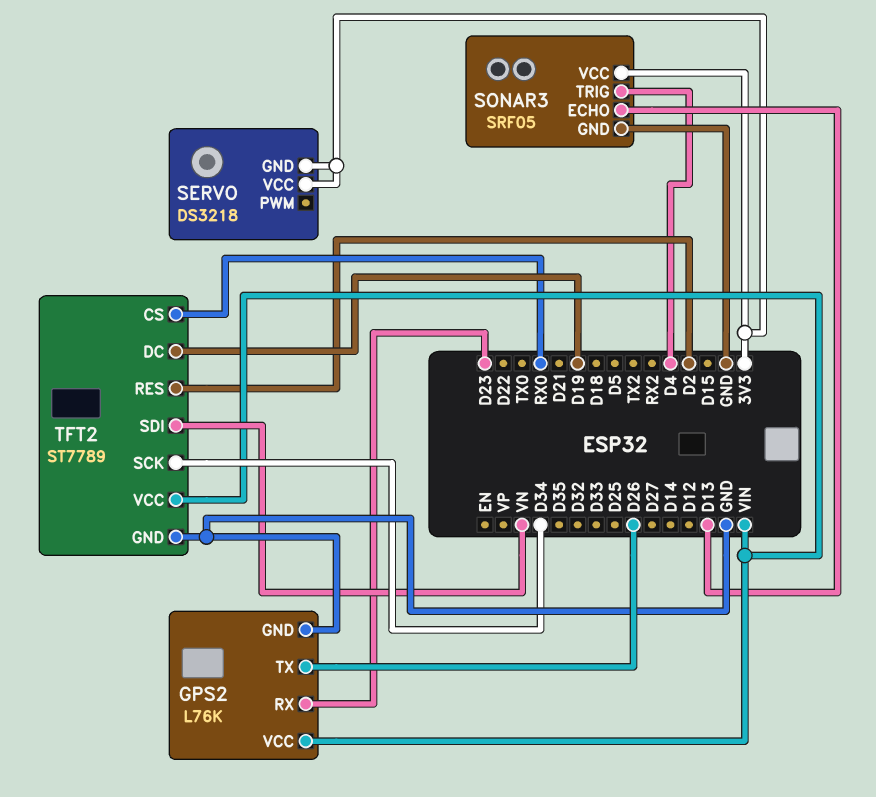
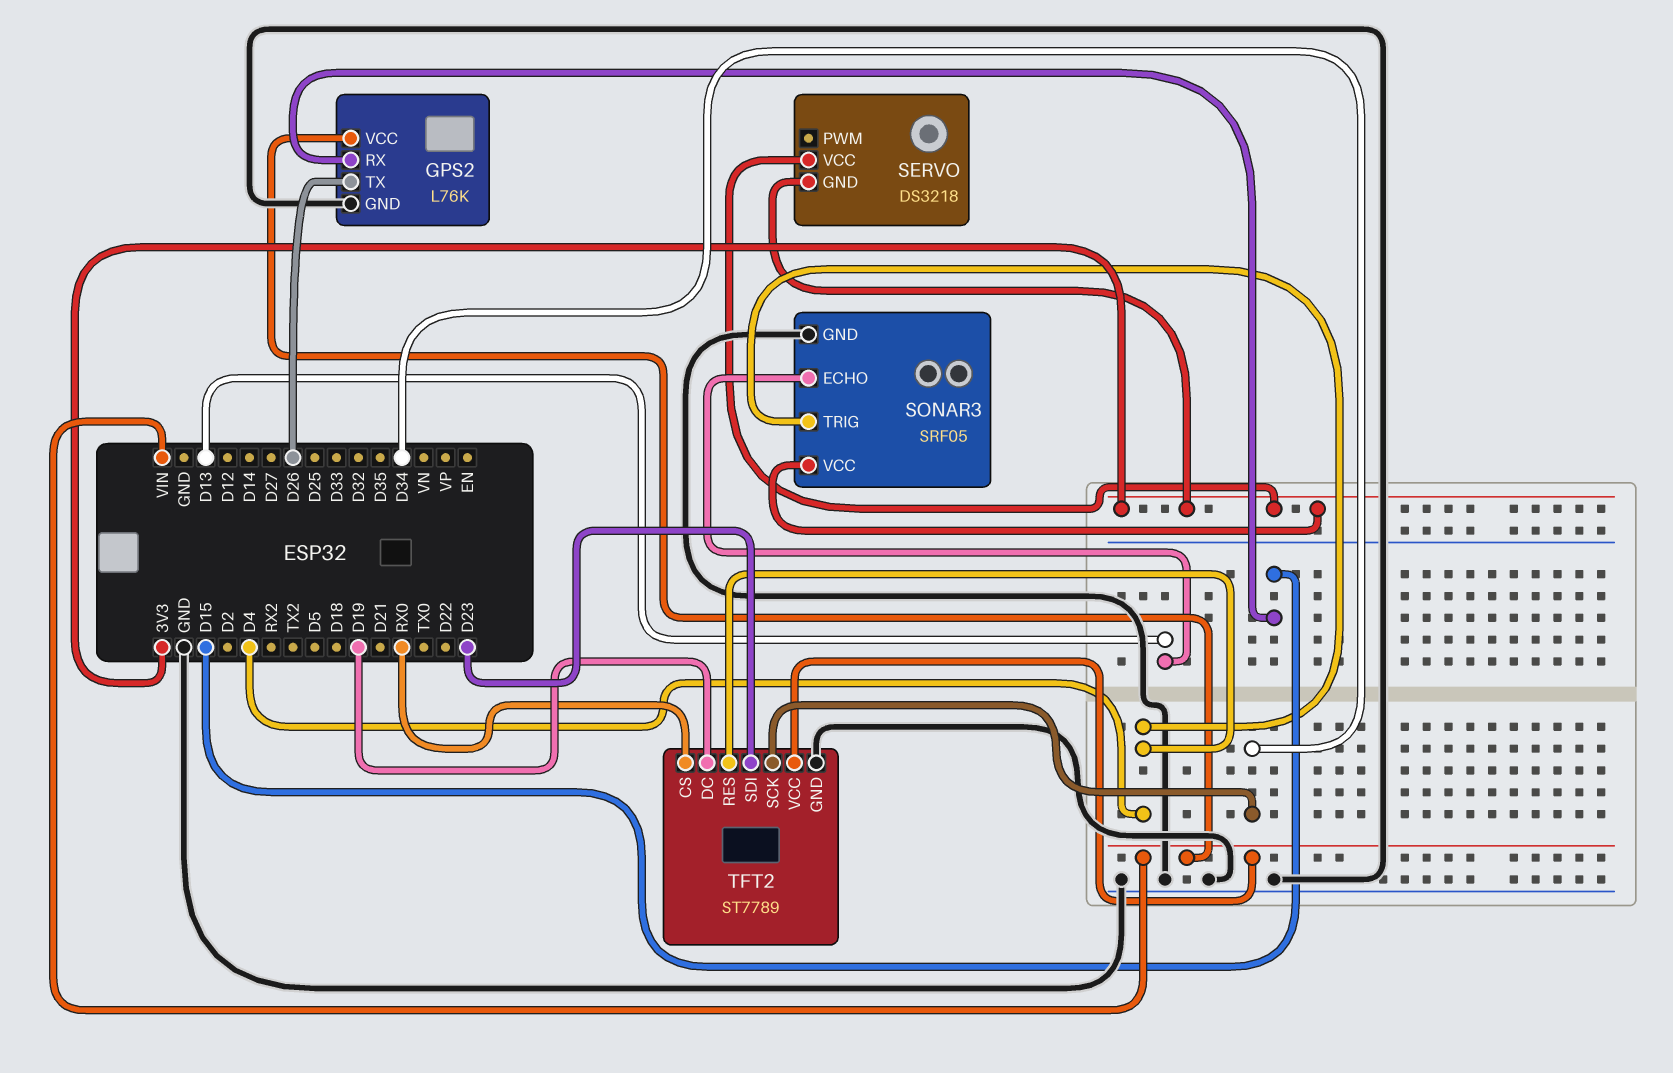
GPS2 pin RX: D23 -> D15
TFT2 pin RES: D2 -> D4
TFT2 pin SDI: VN -> D23

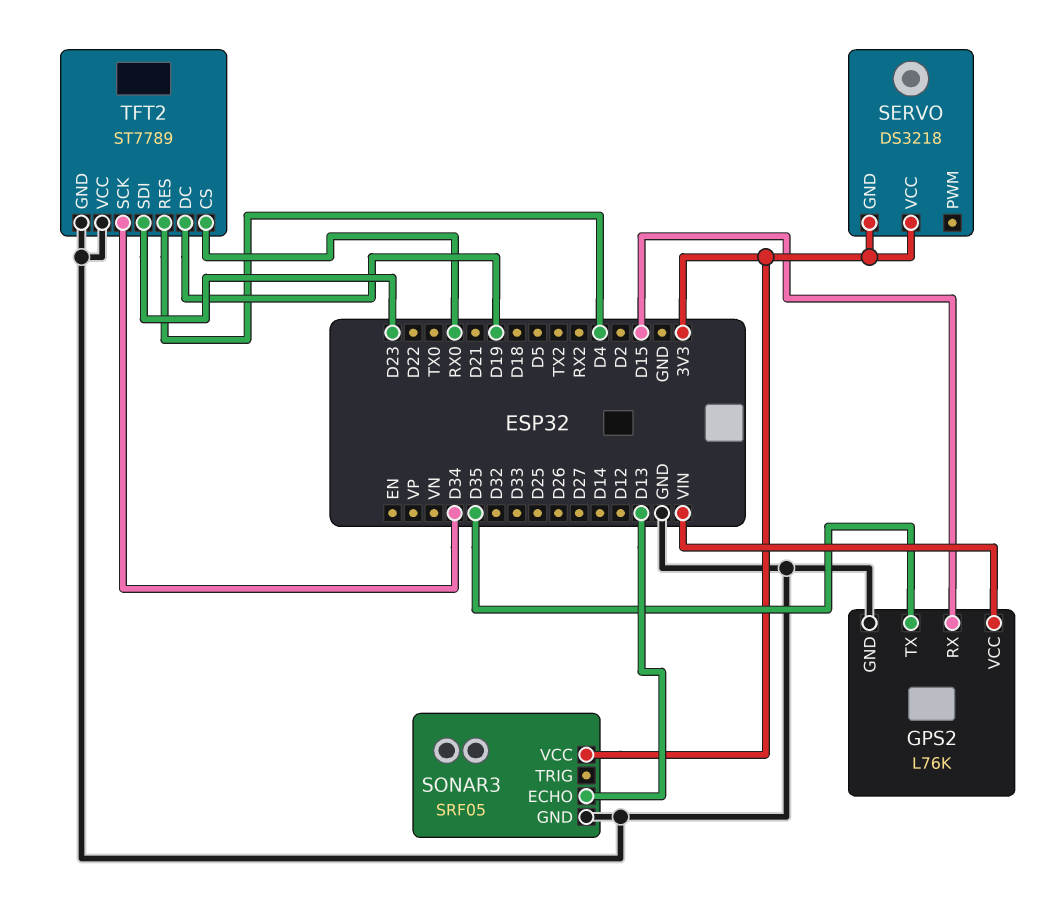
GPS2 pin TX: D26 -> D35
SONAR3 pin TRIG: D4 -> none
TFT2 pin VCC: VIN -> GND

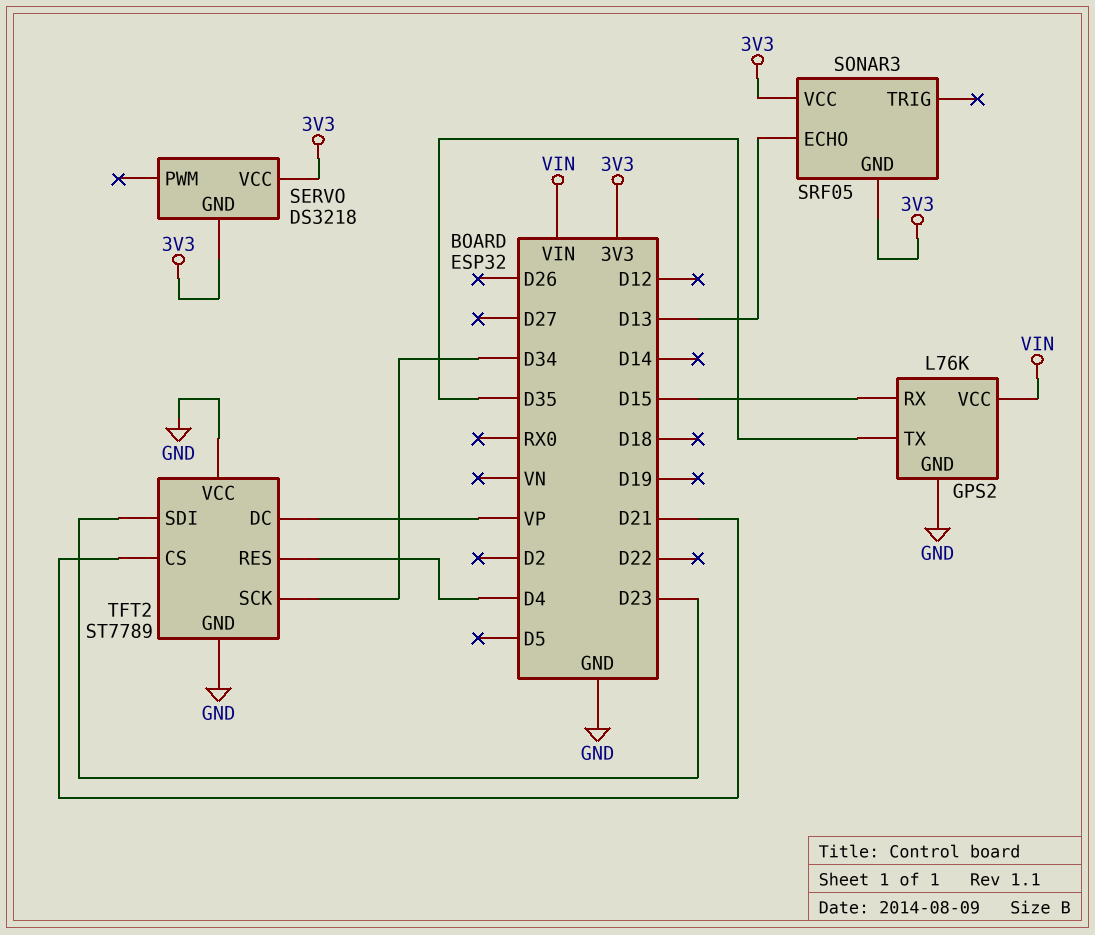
SONAR3 pin GND: GND -> 3V3
TFT2 pin CS: RX0 -> D21
TFT2 pin DC: D19 -> VP

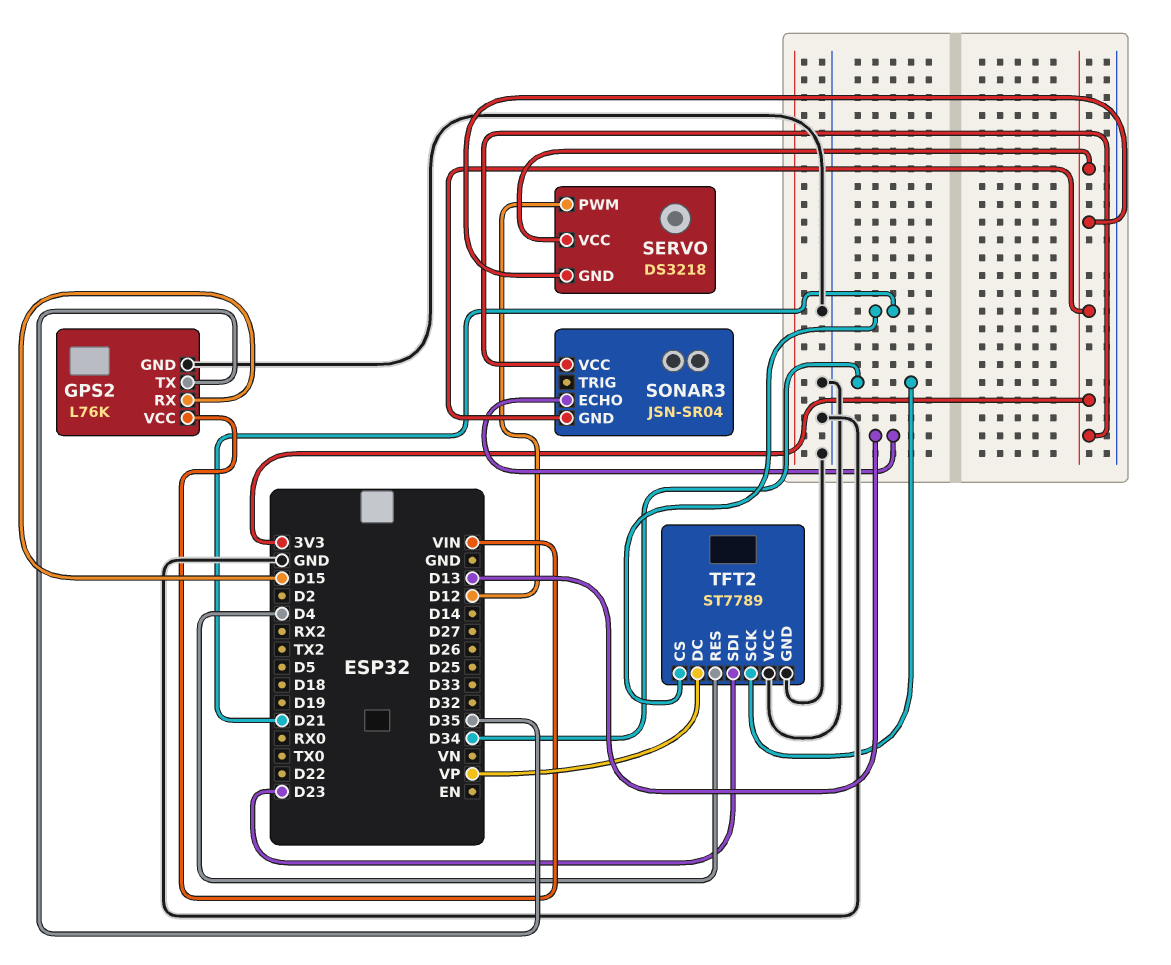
SERVO pin PWM: none -> D12
SONAR3: SRF05 -> JSN-SR04

